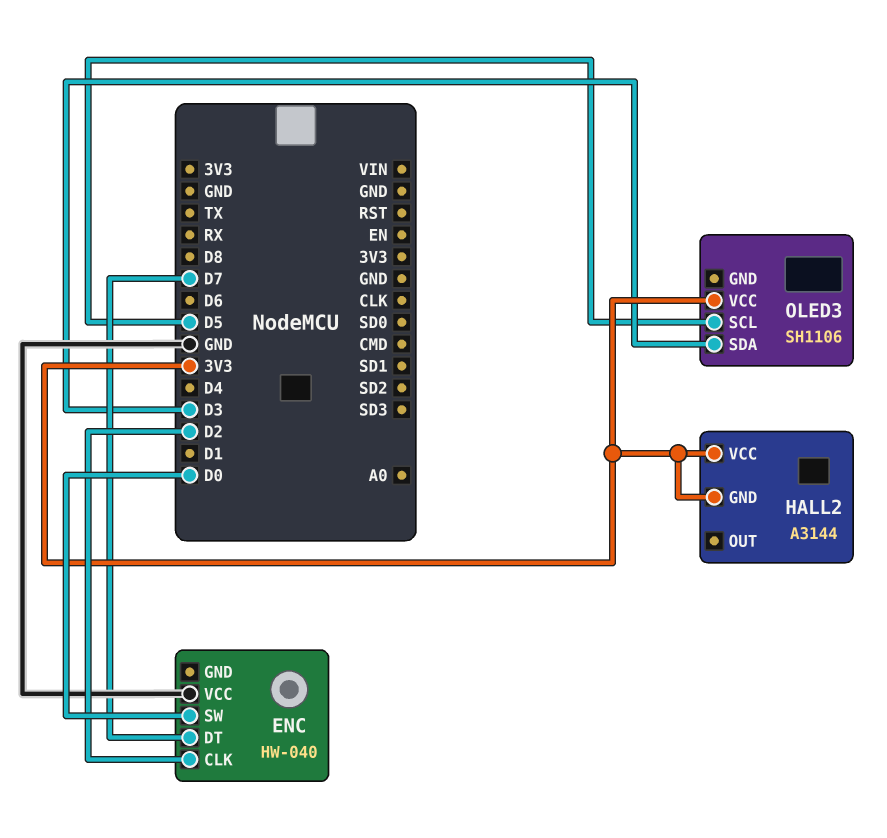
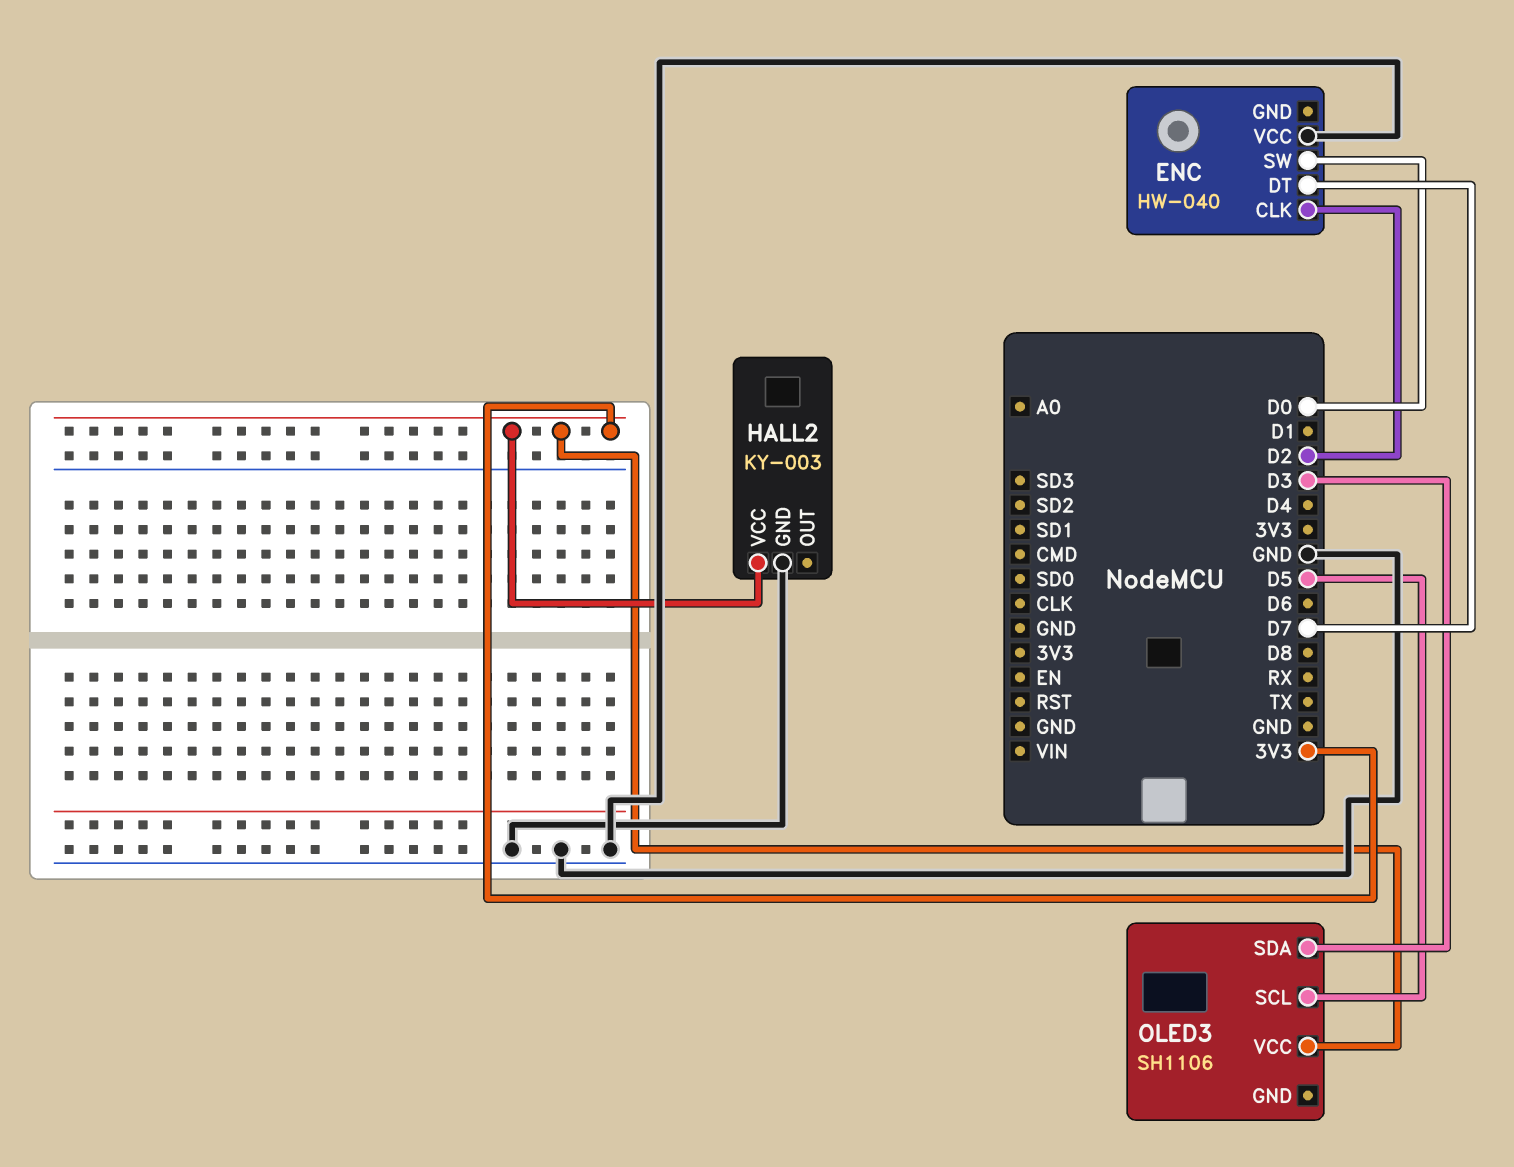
HALL2: A3144 -> KY-003
HALL2 pin GND: 3V3 -> GND

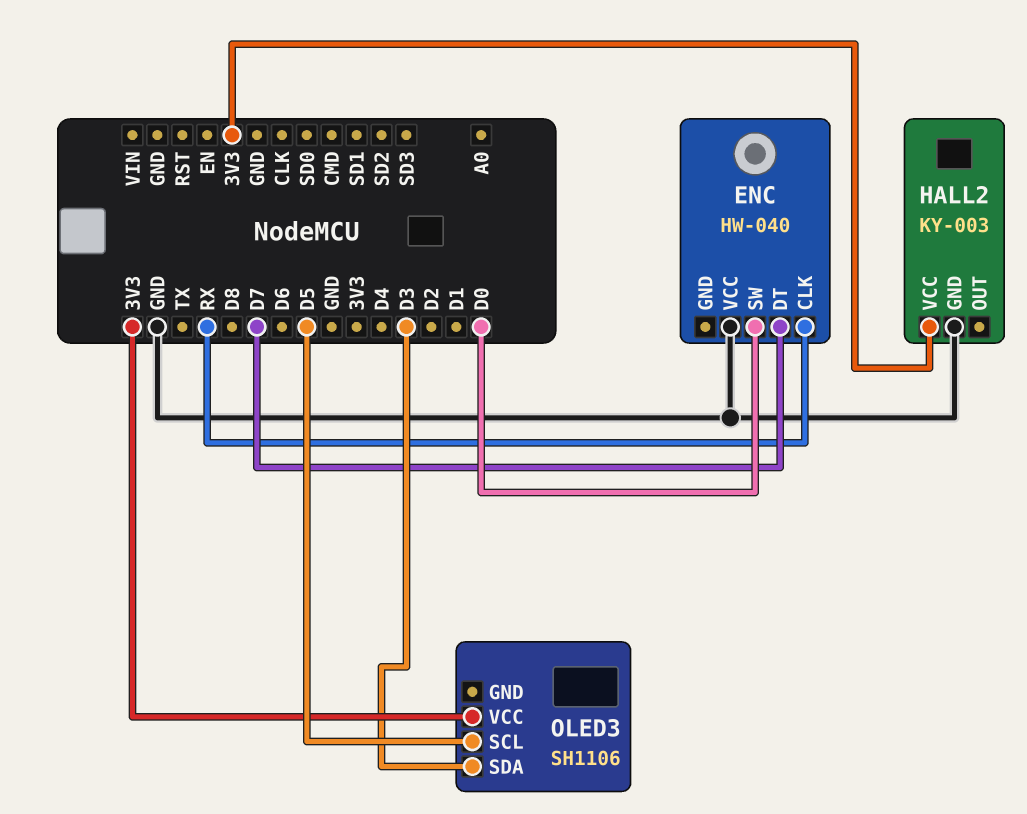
ENC pin CLK: D2 -> RX

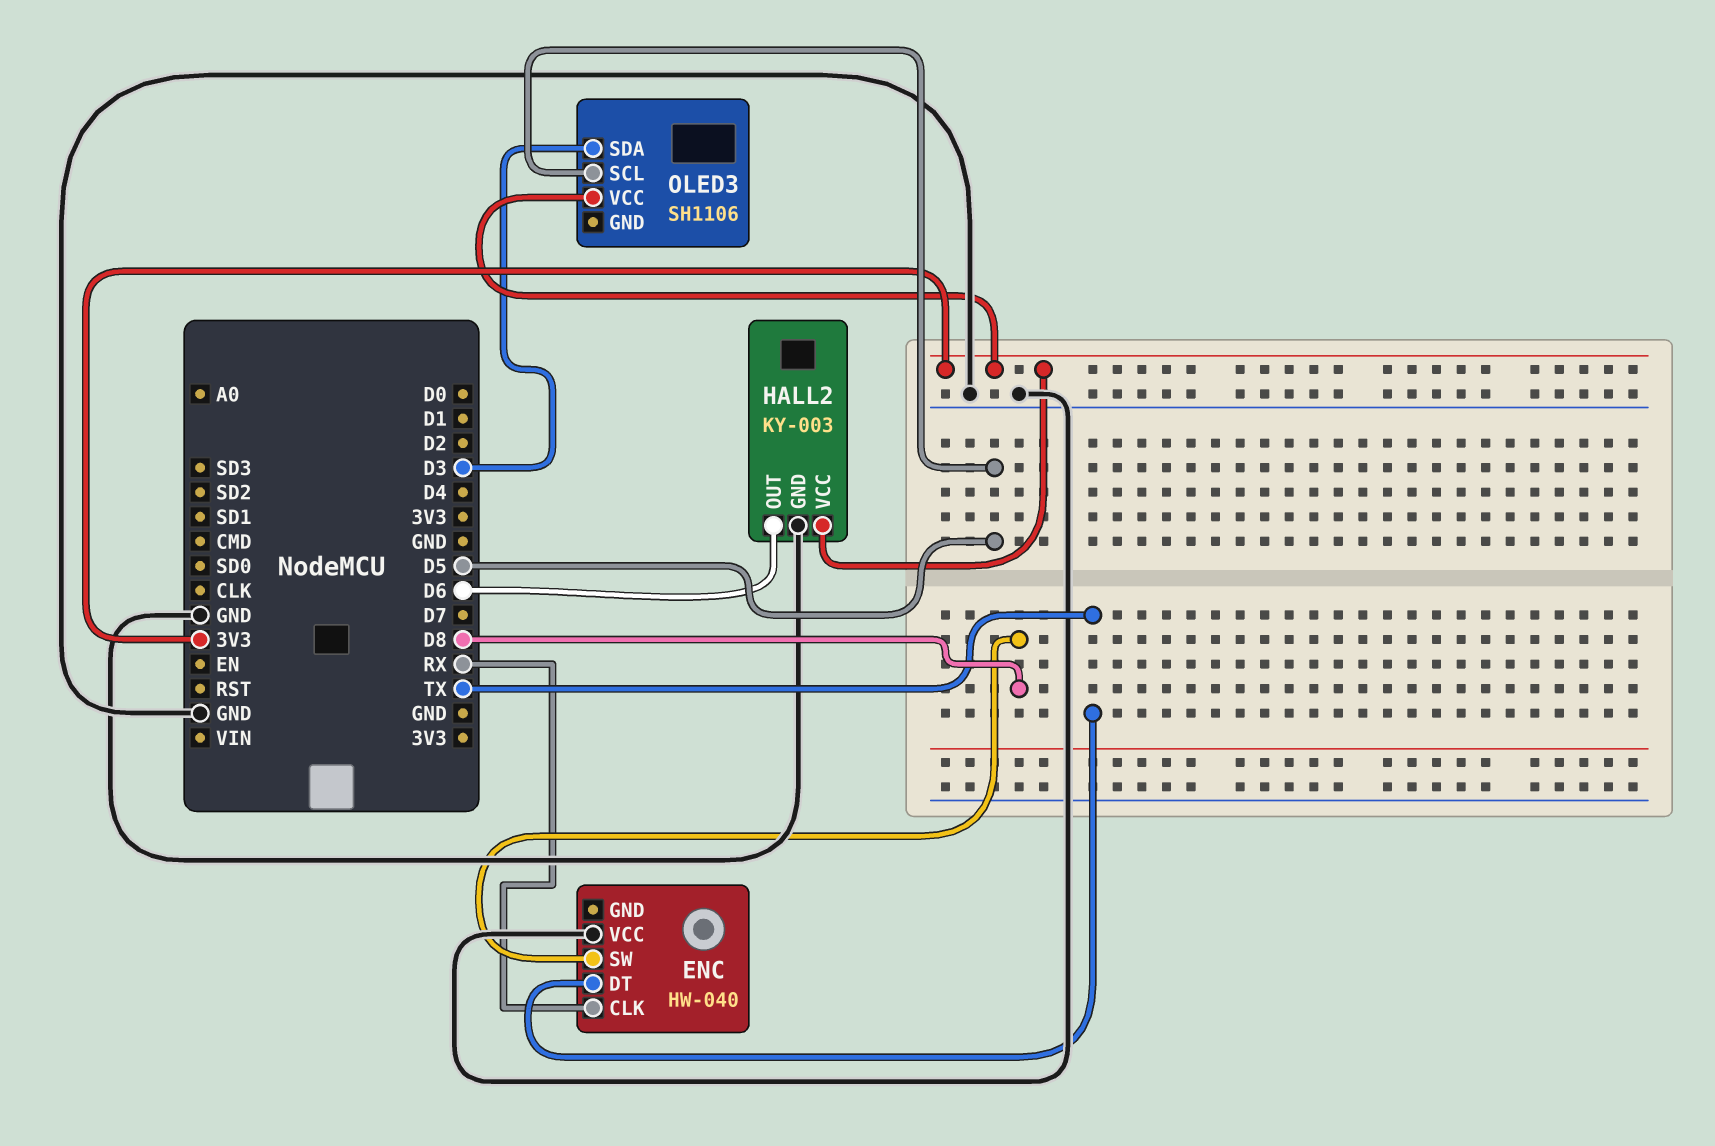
ENC pin DT: D7 -> TX
ENC pin SW: D0 -> D8
HALL2 pin OUT: none -> D6

